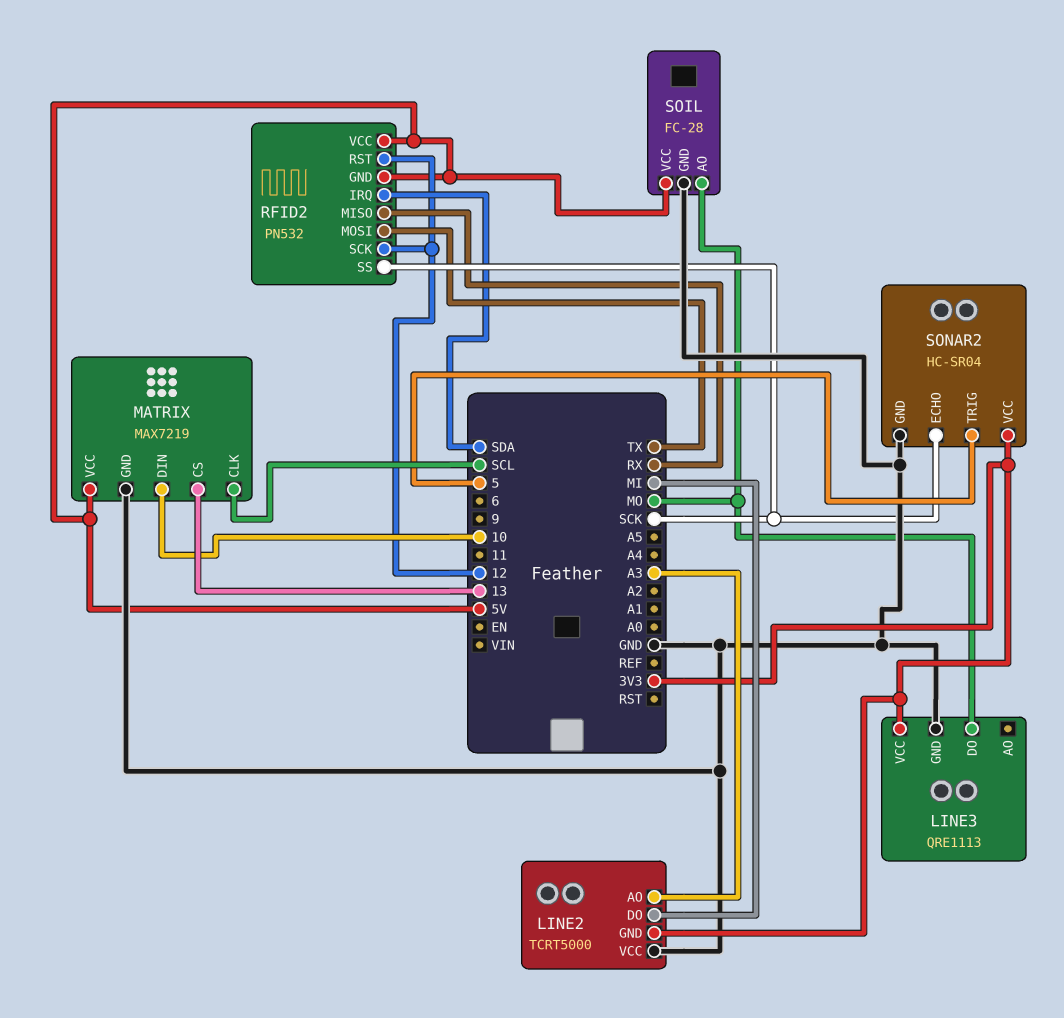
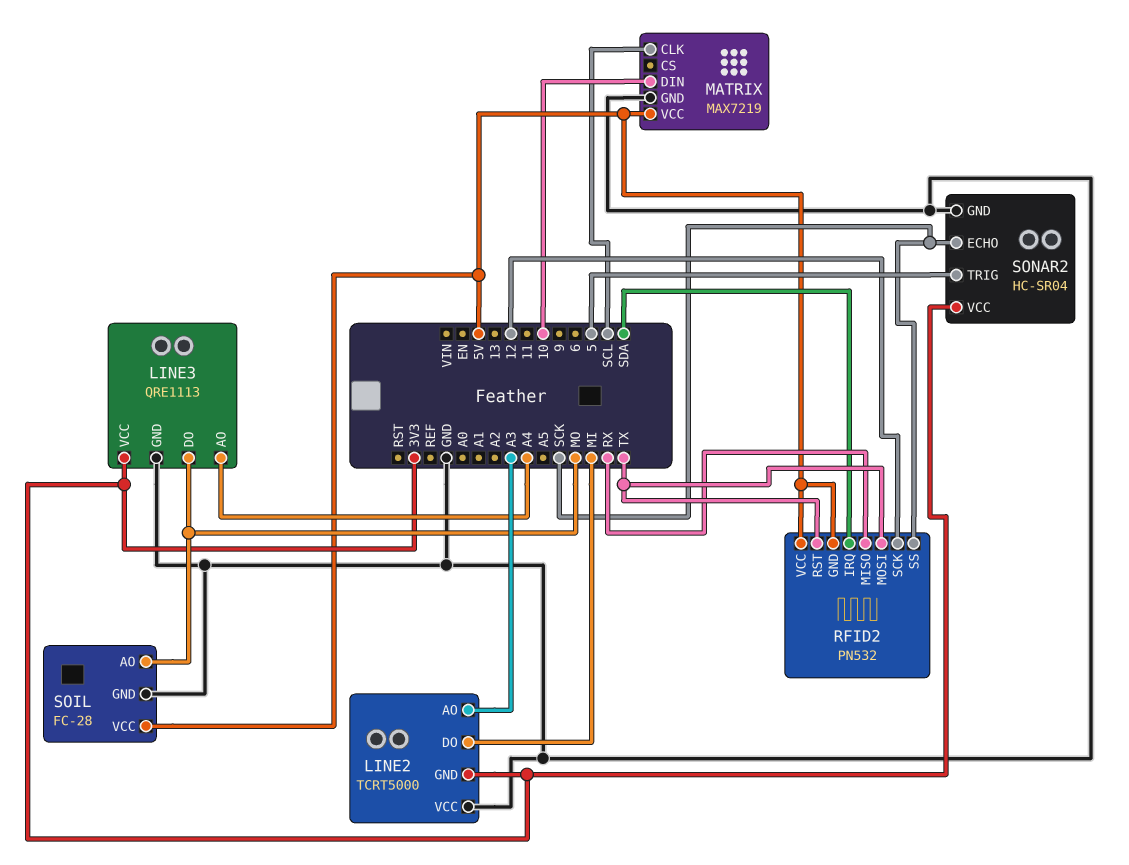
LINE3 pin AO: none -> A4
MATRIX pin CS: 13 -> none
RFID2 pin RST: 12 -> TX

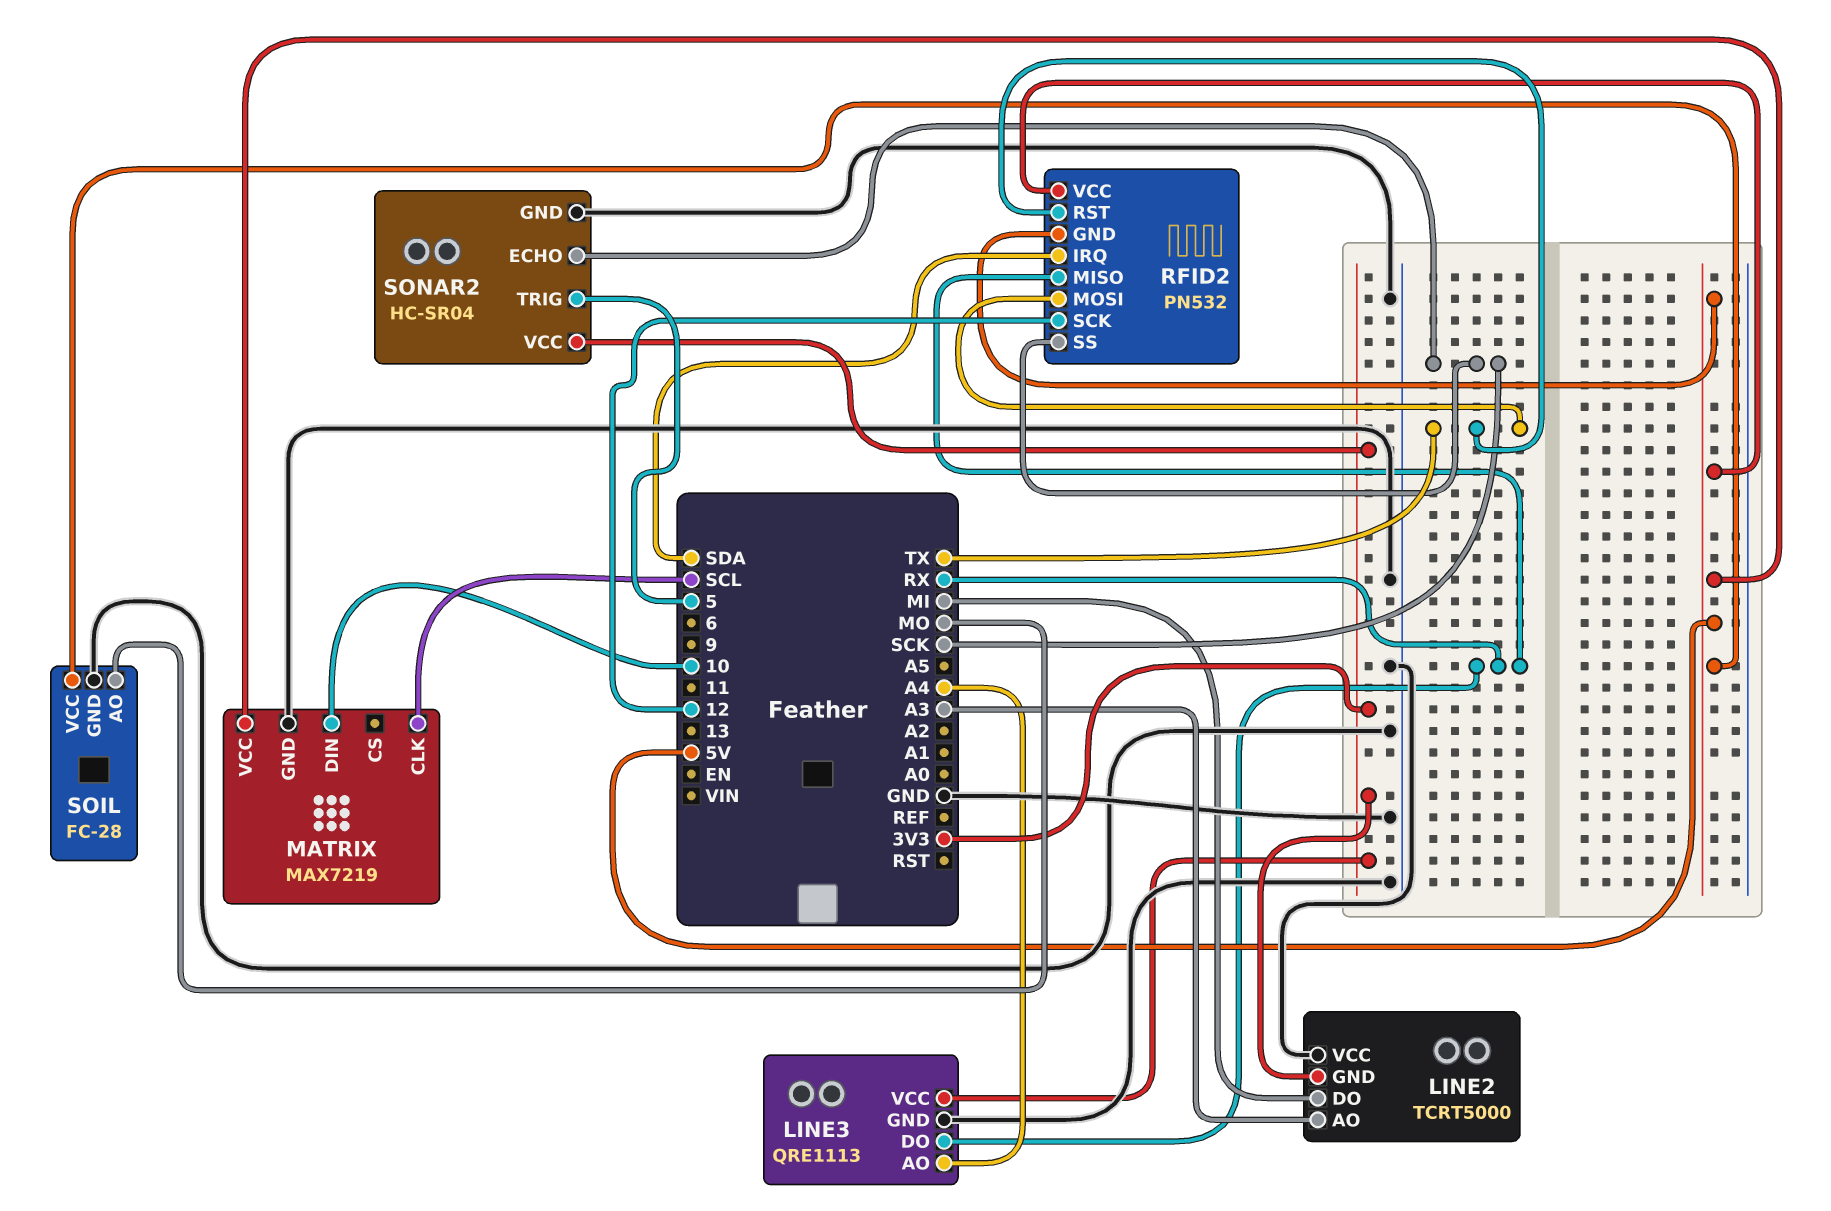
LINE3 pin DO: MO -> RX

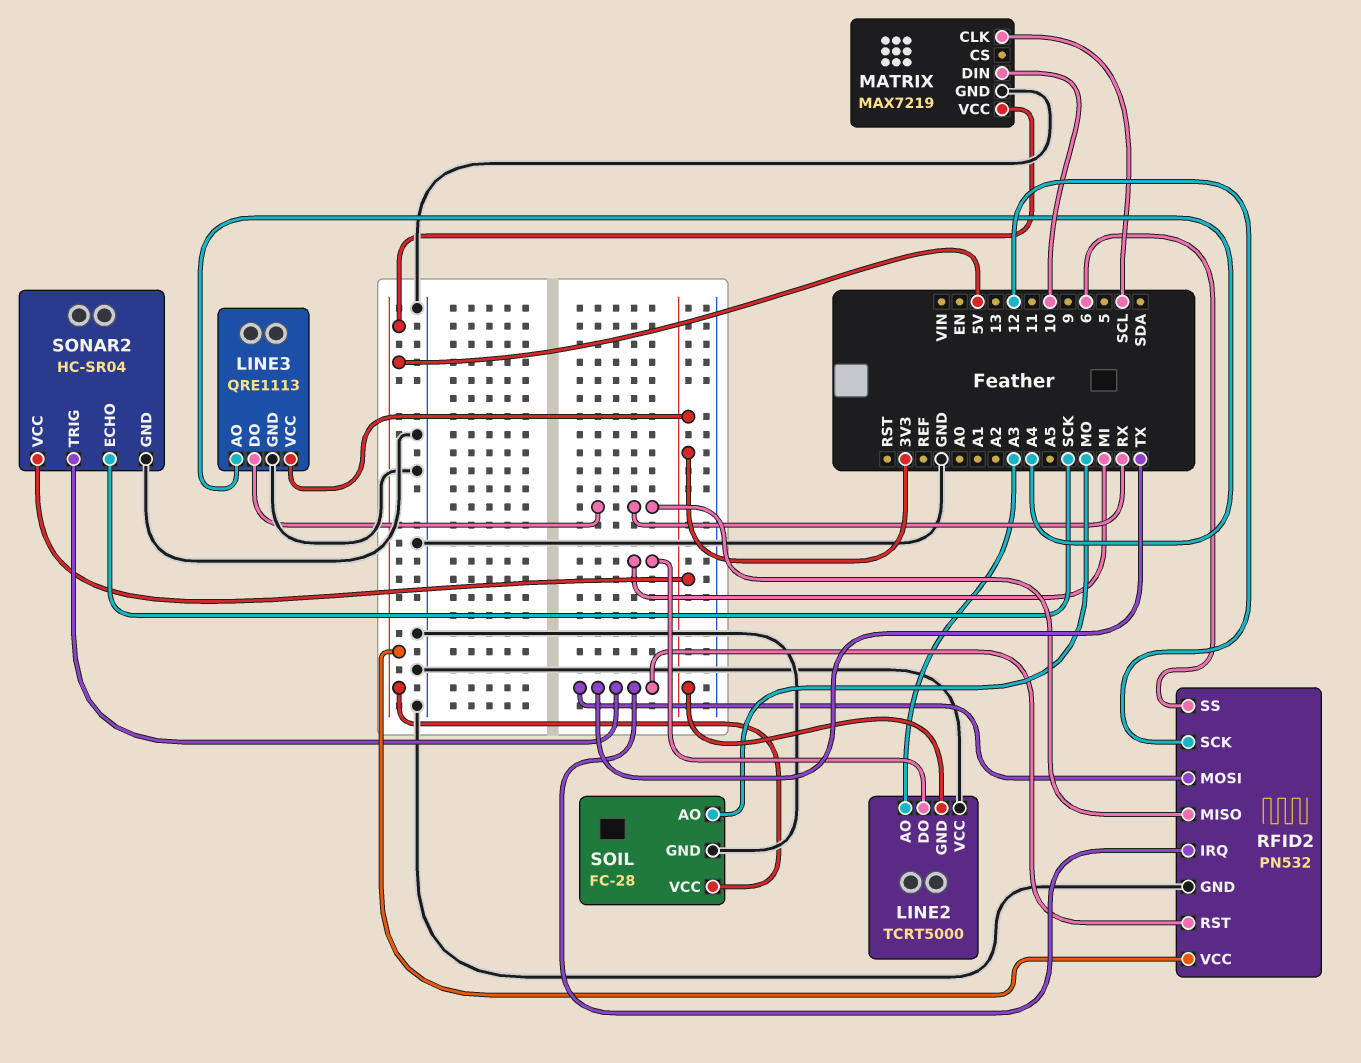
RFID2 pin GND: 5V -> GND
RFID2 pin IRQ: SDA -> TX
RFID2 pin SS: SCK -> 6
SONAR2 pin TRIG: 5 -> TX

